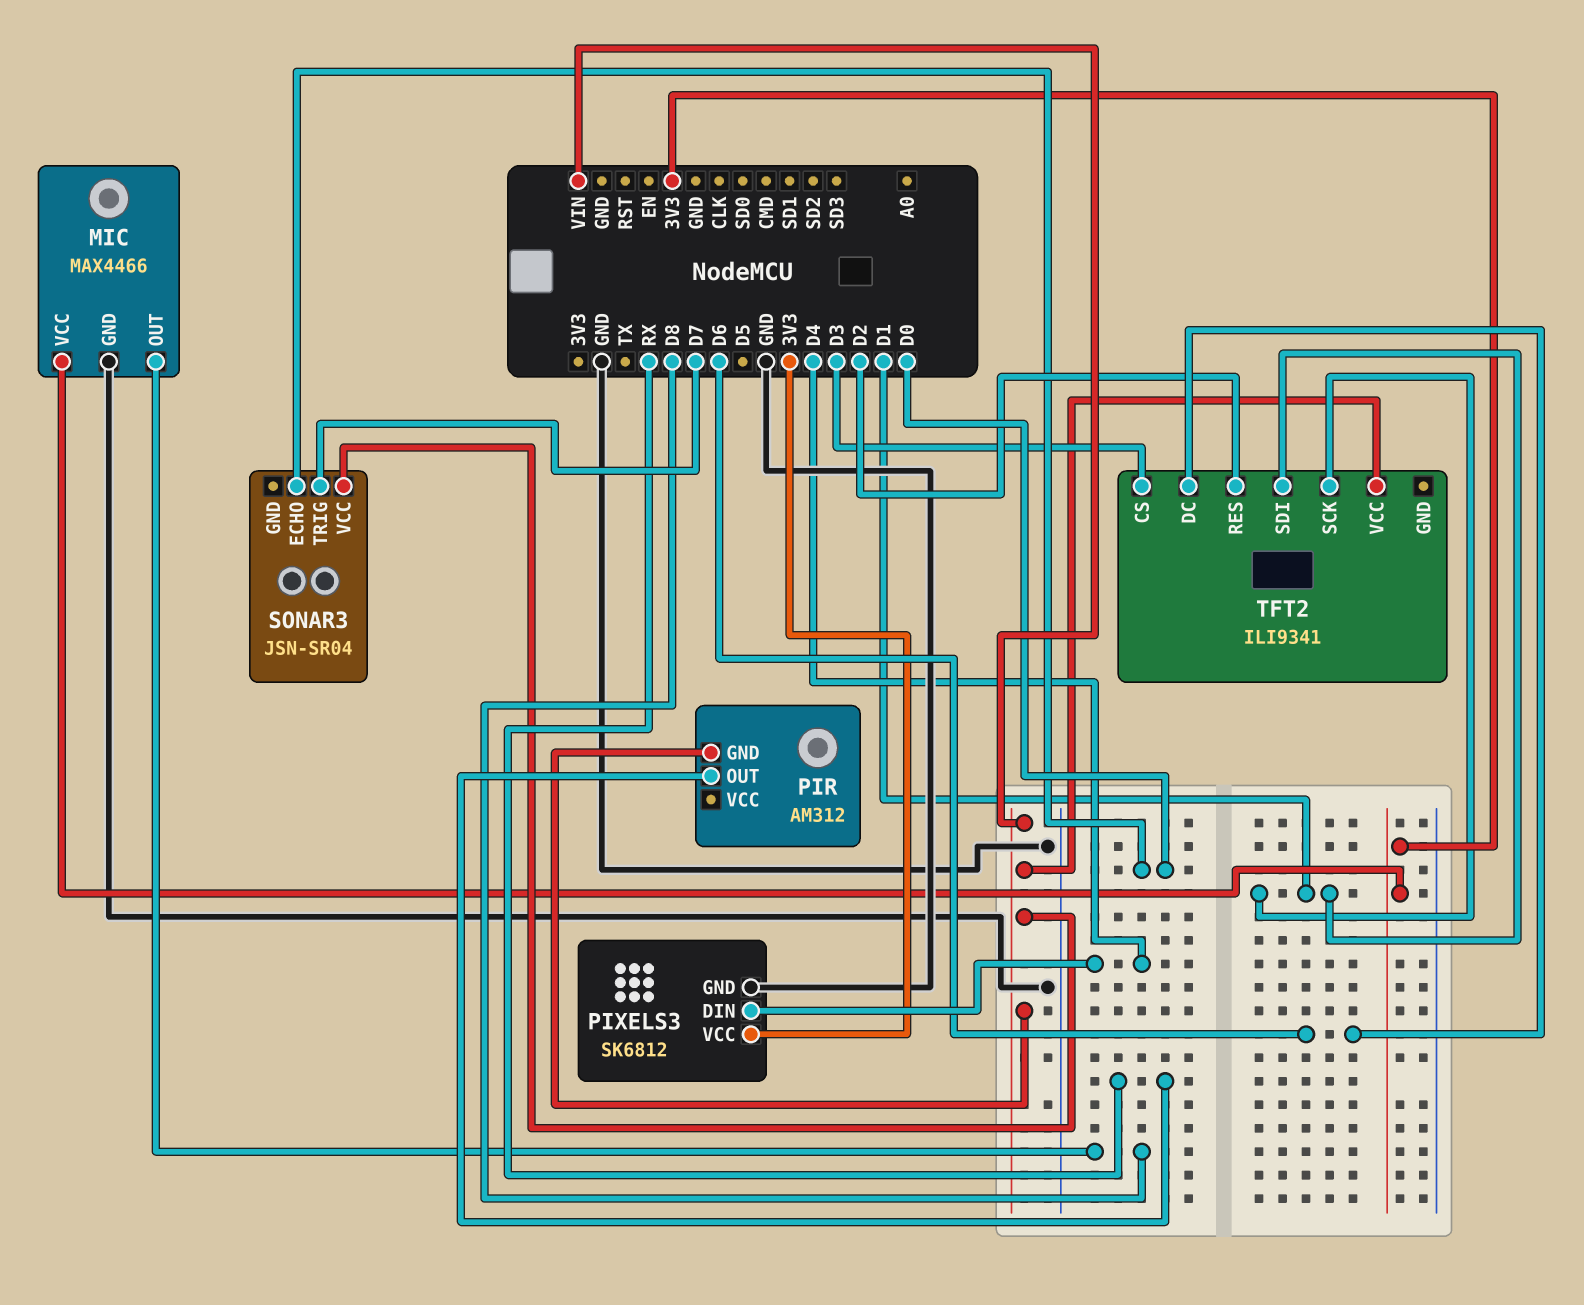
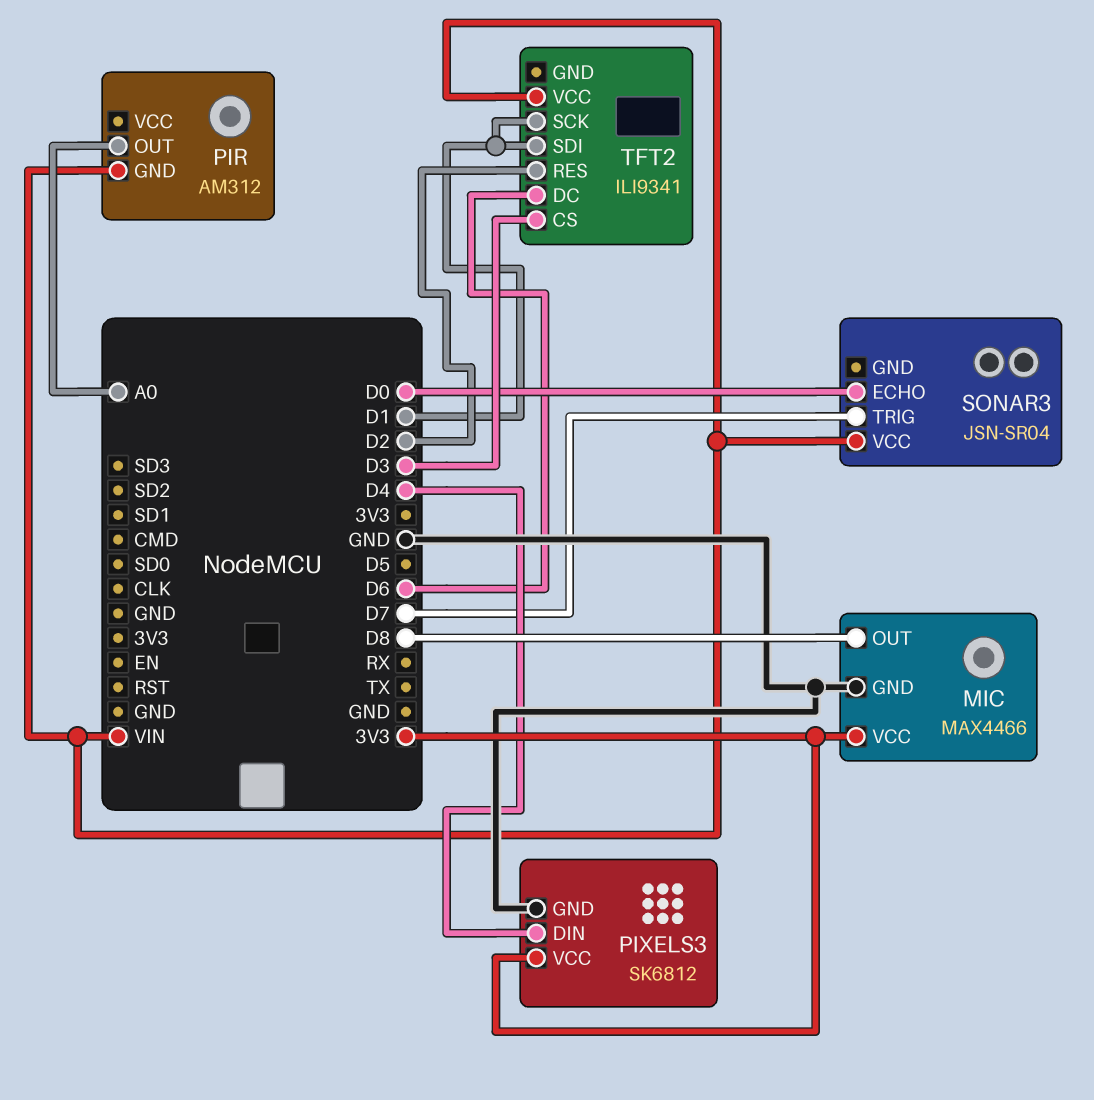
PIR pin OUT: RX -> A0

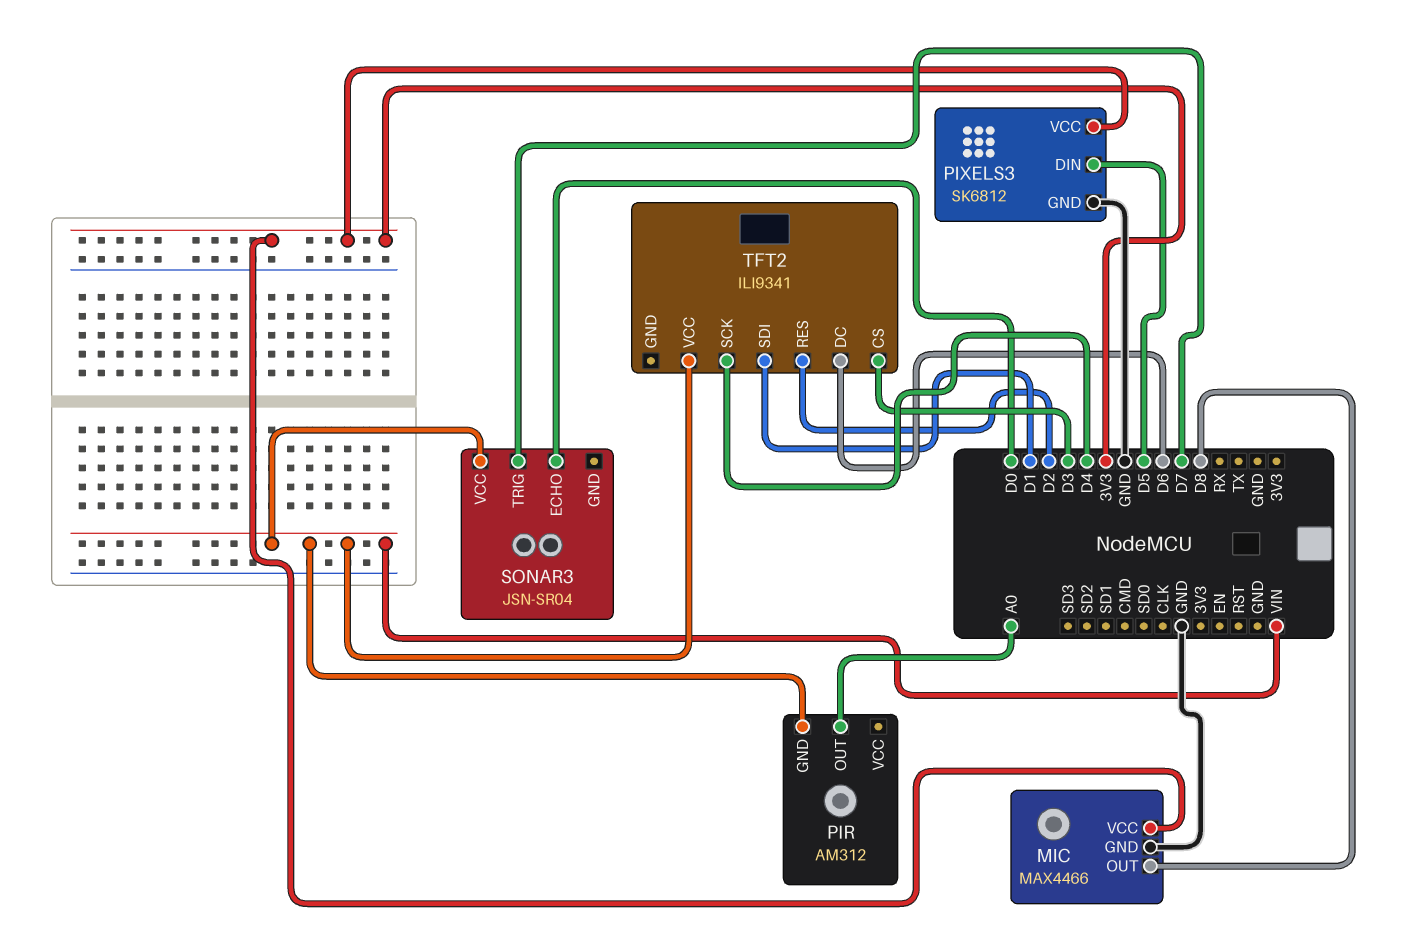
PIXELS3 pin DIN: D4 -> D5
TFT2 pin SCK: D1 -> D4

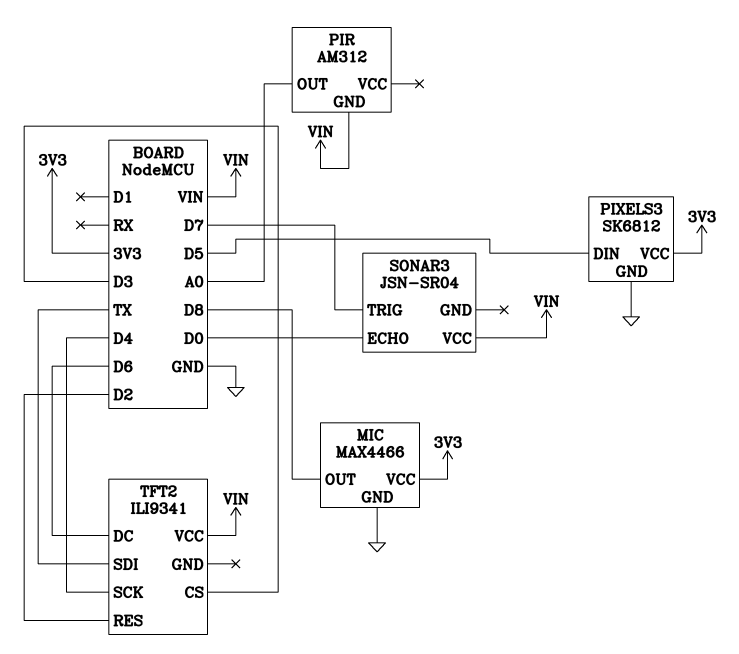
TFT2 pin SDI: D1 -> TX

